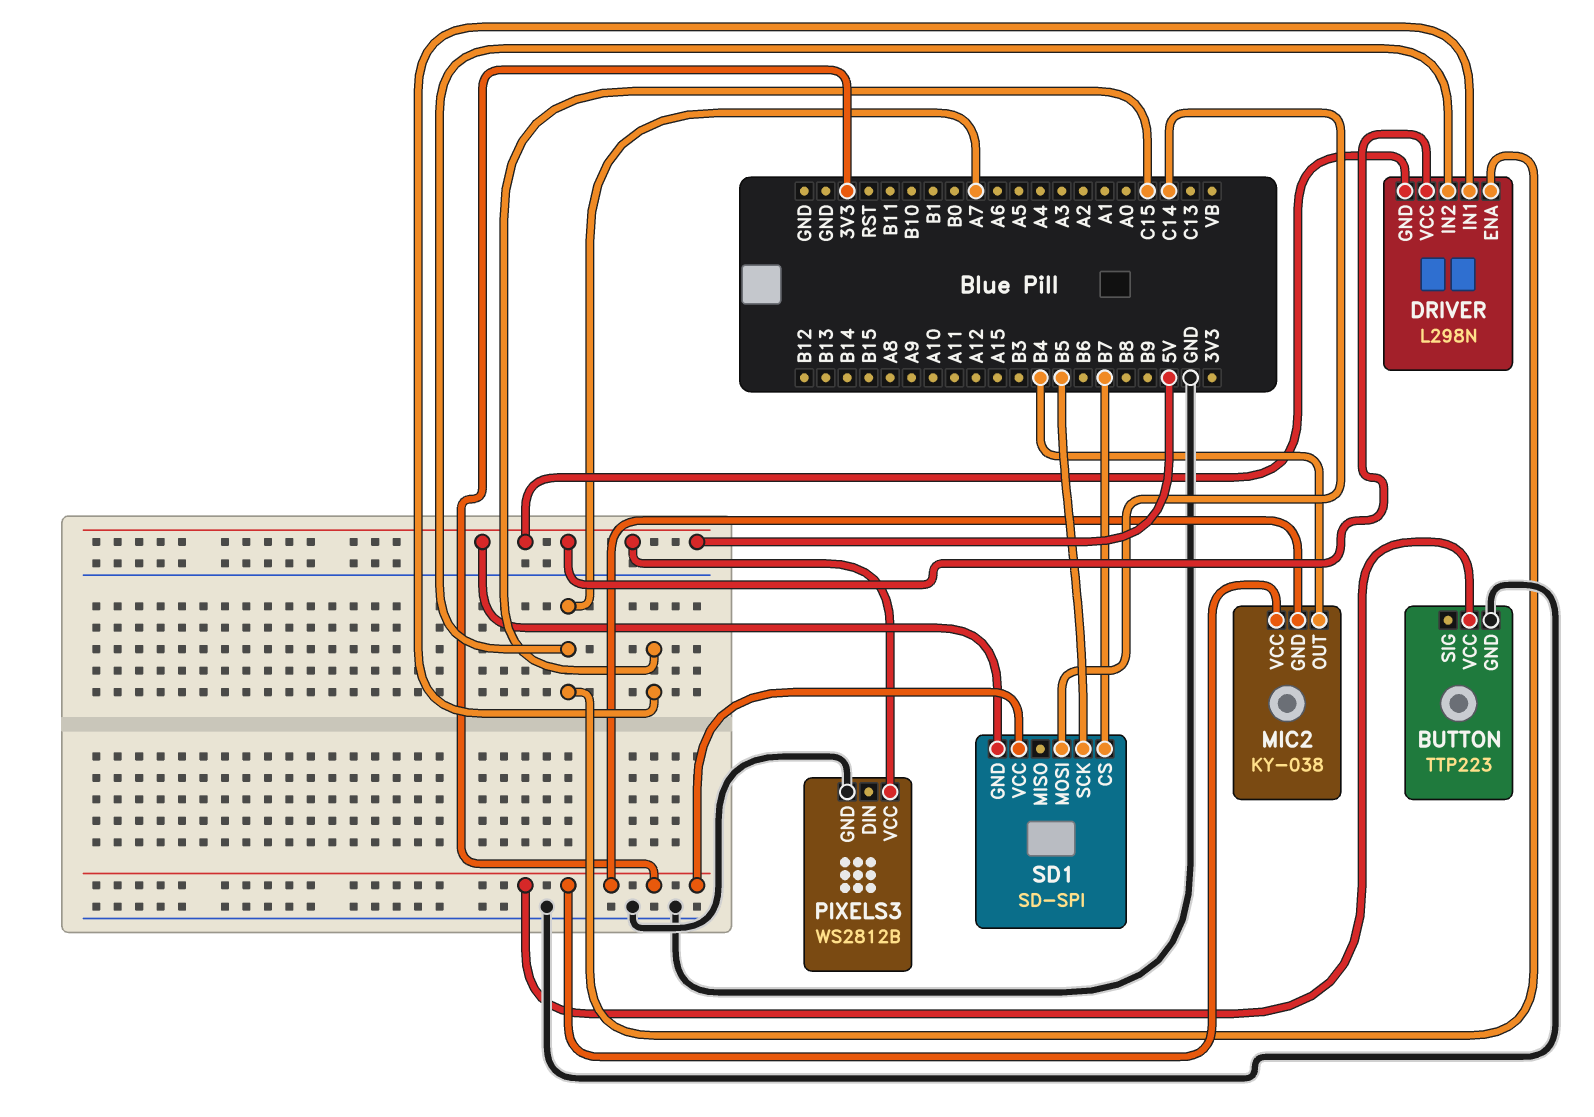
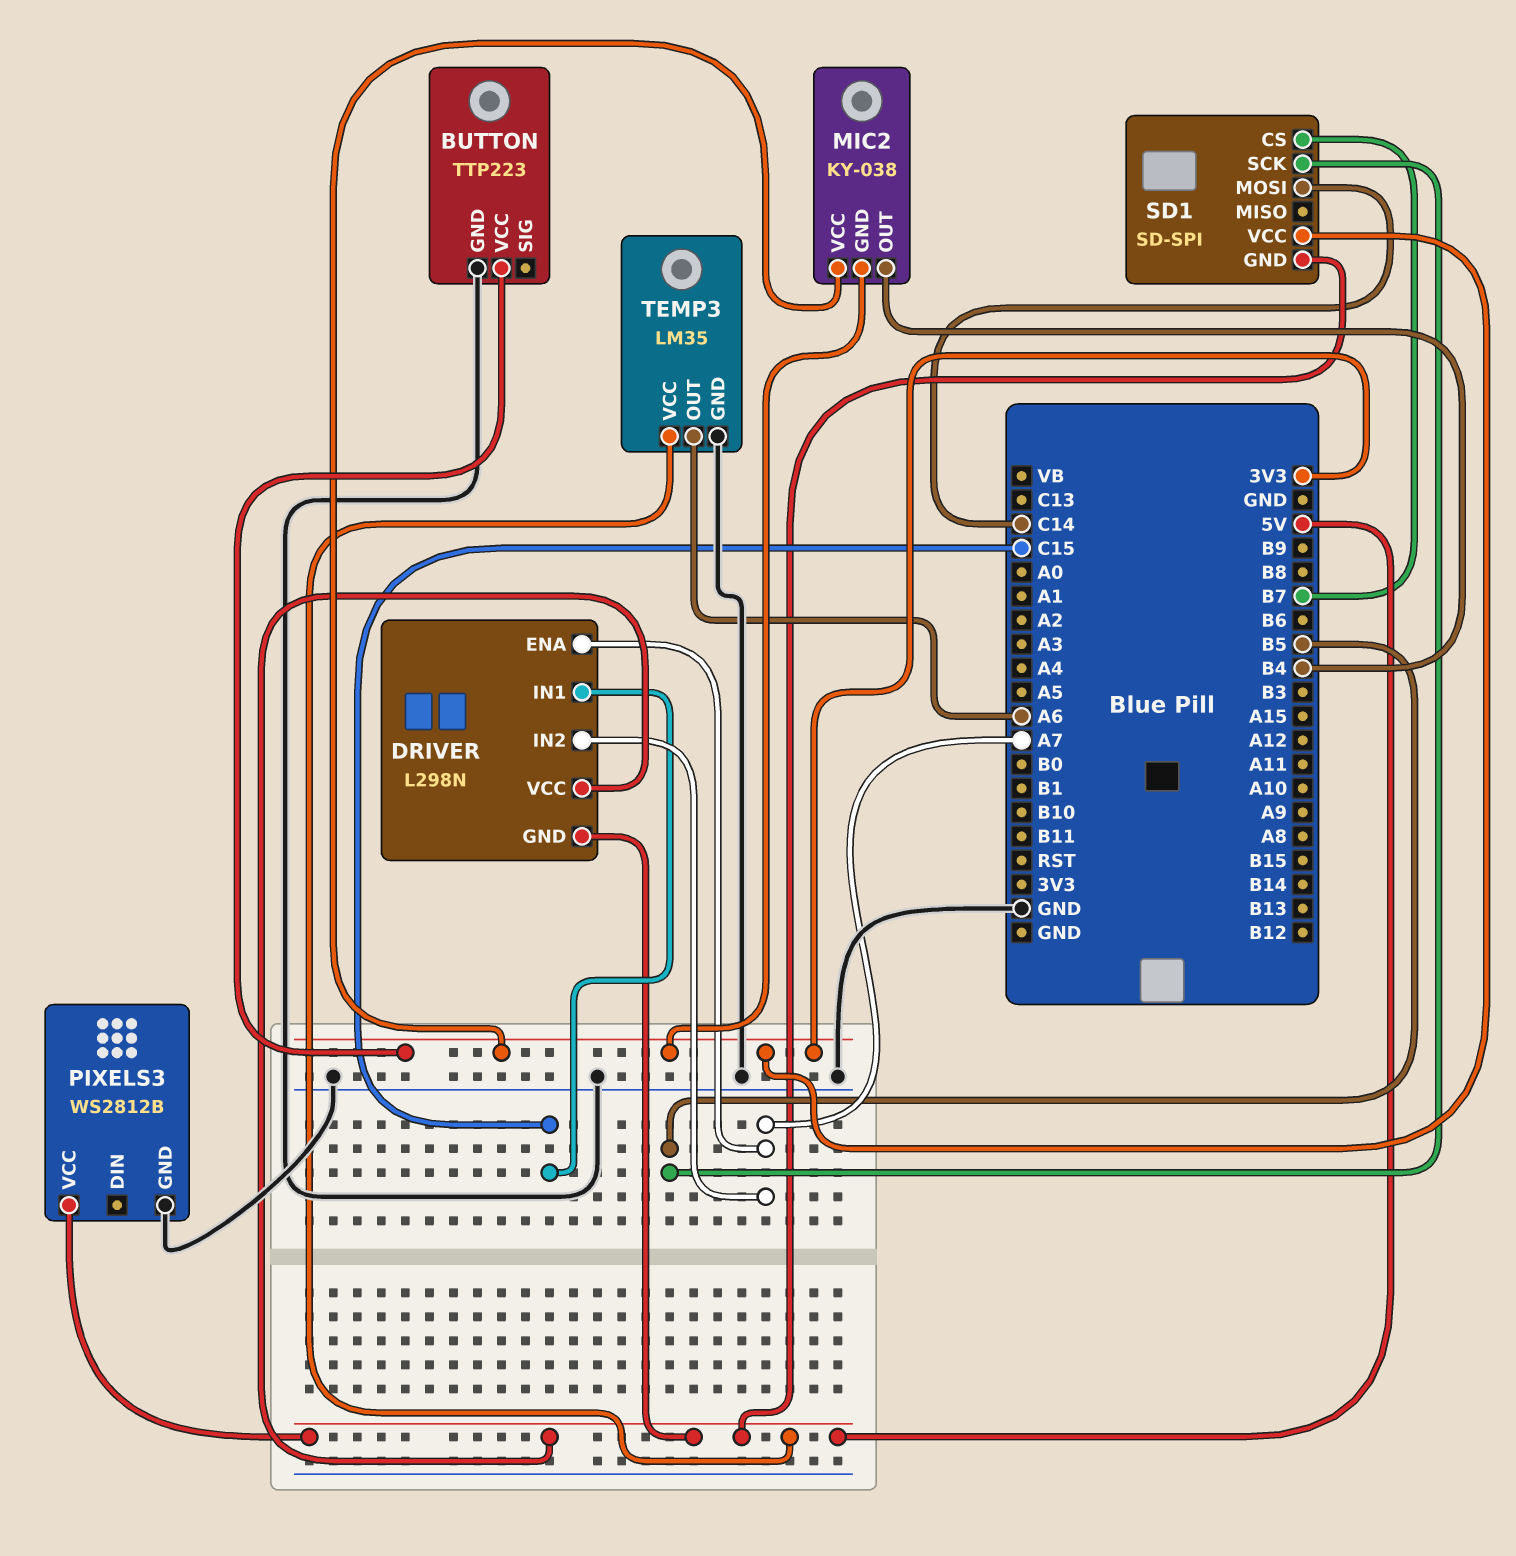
TEMP3: none -> LM35
TEMP3 pin GND: none -> GND
TEMP3 pin OUT: none -> A6
TEMP3 pin VCC: none -> 5V

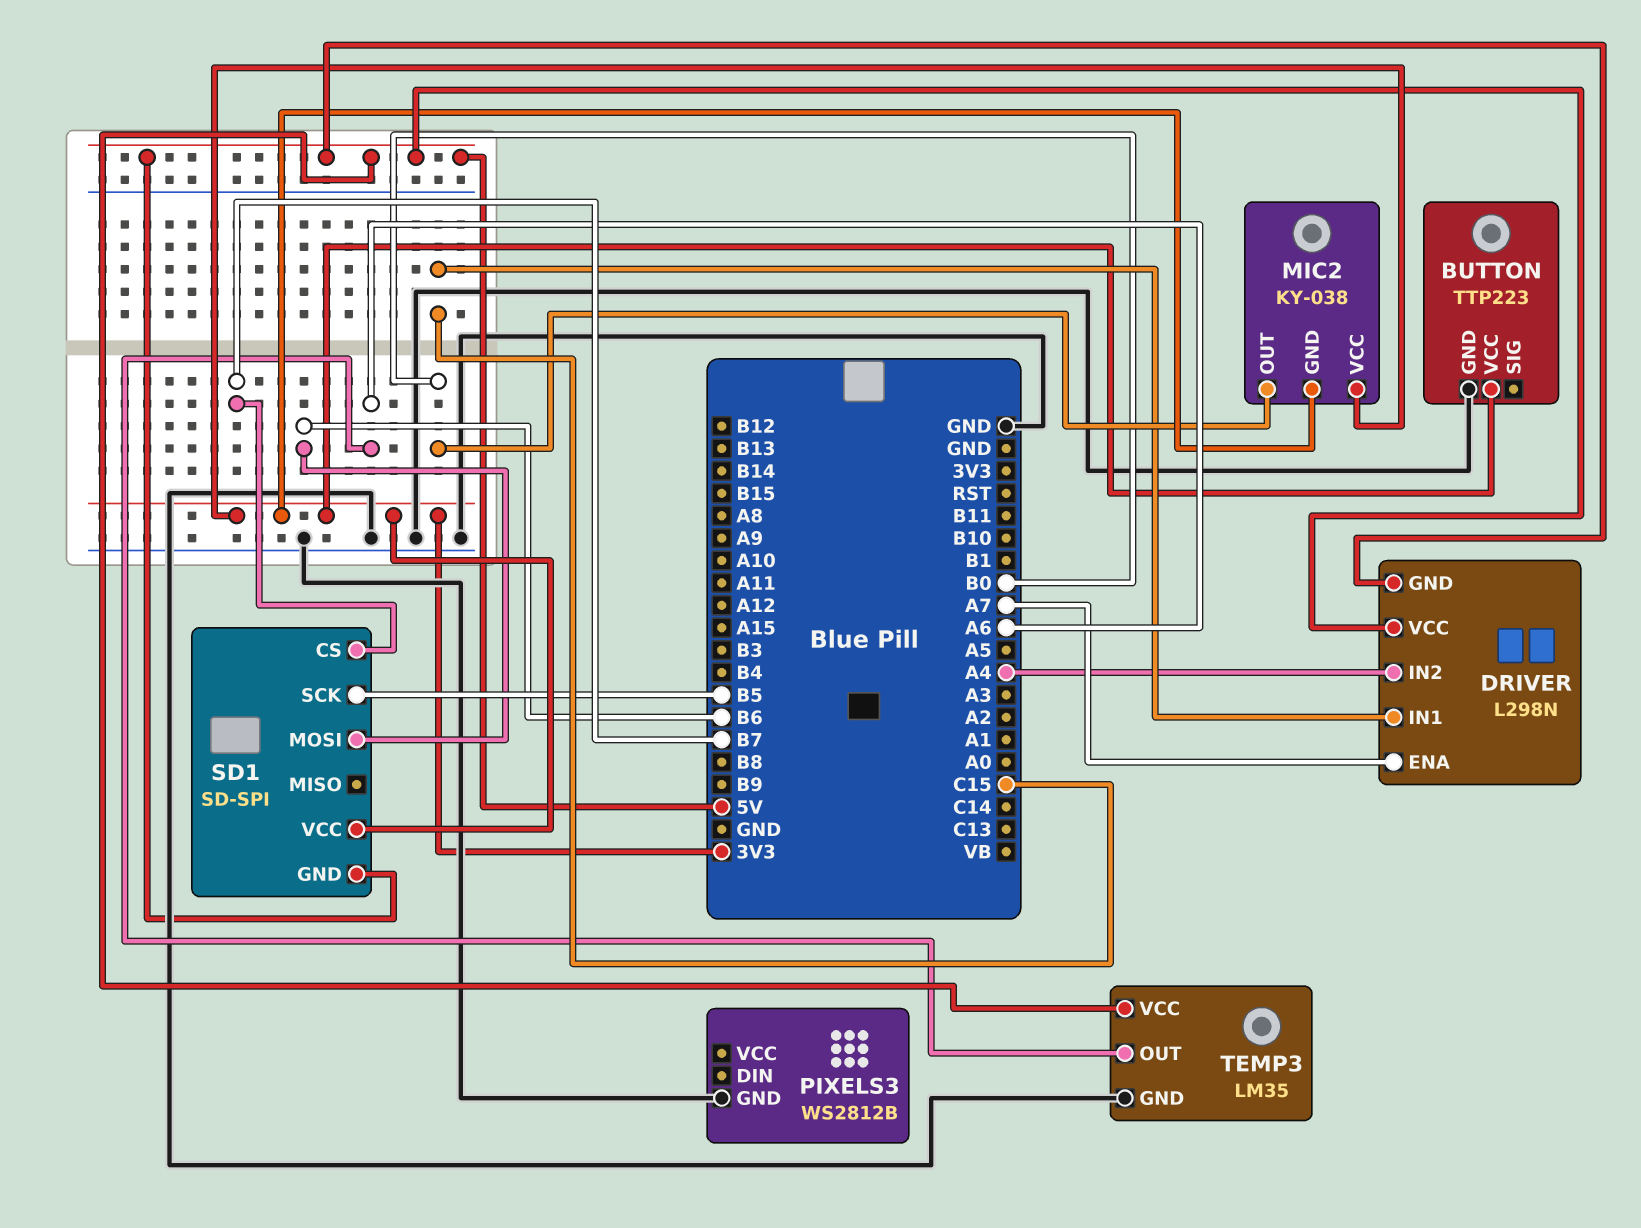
DRIVER pin IN2: A7 -> A4
MIC2 pin OUT: B4 -> B0
PIXELS3 pin VCC: 5V -> none
SD1 pin MOSI: C14 -> B6

